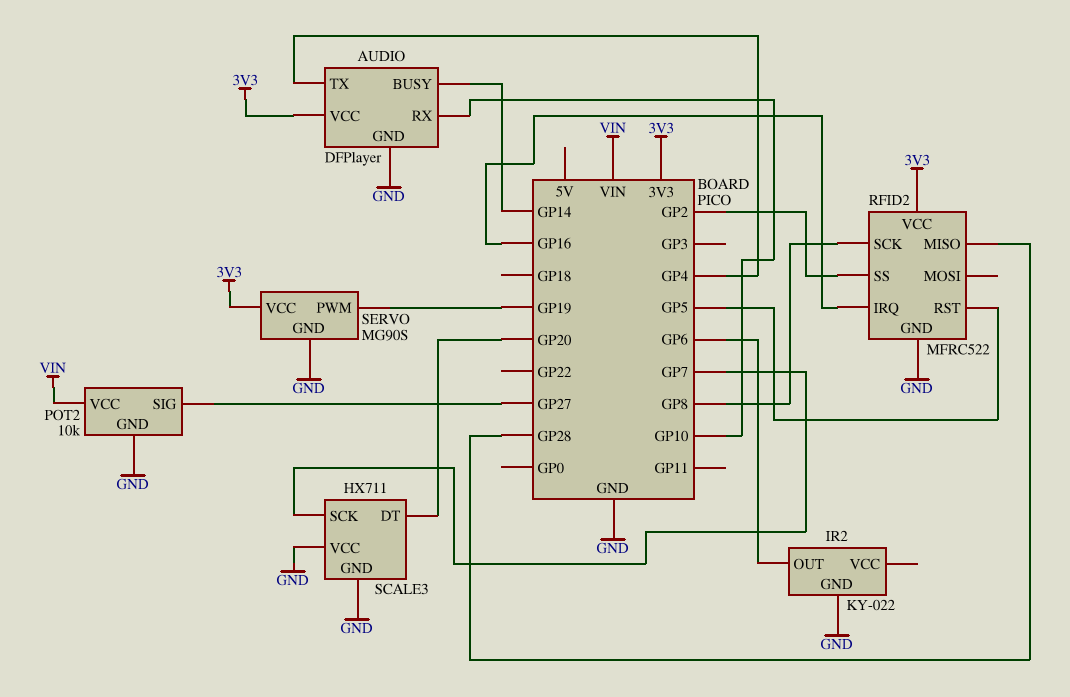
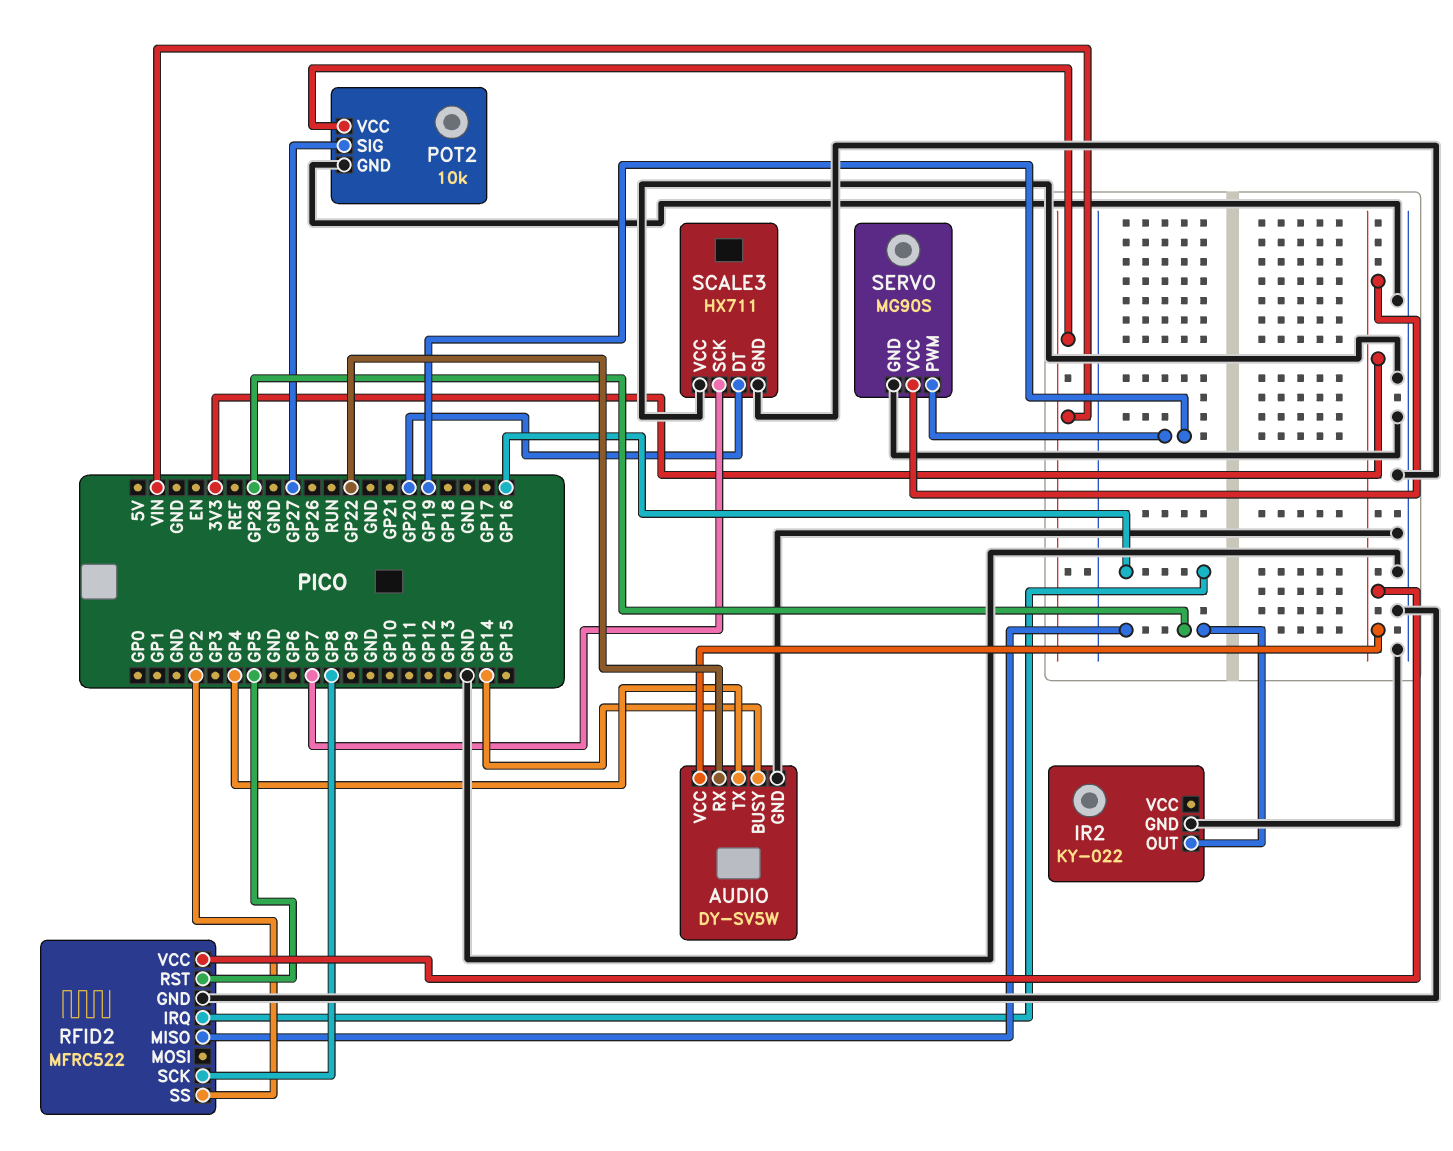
AUDIO: DFPlayer -> DY-SV5W
AUDIO pin RX: GP10 -> GP22
IR2 pin OUT: GP6 -> GP28

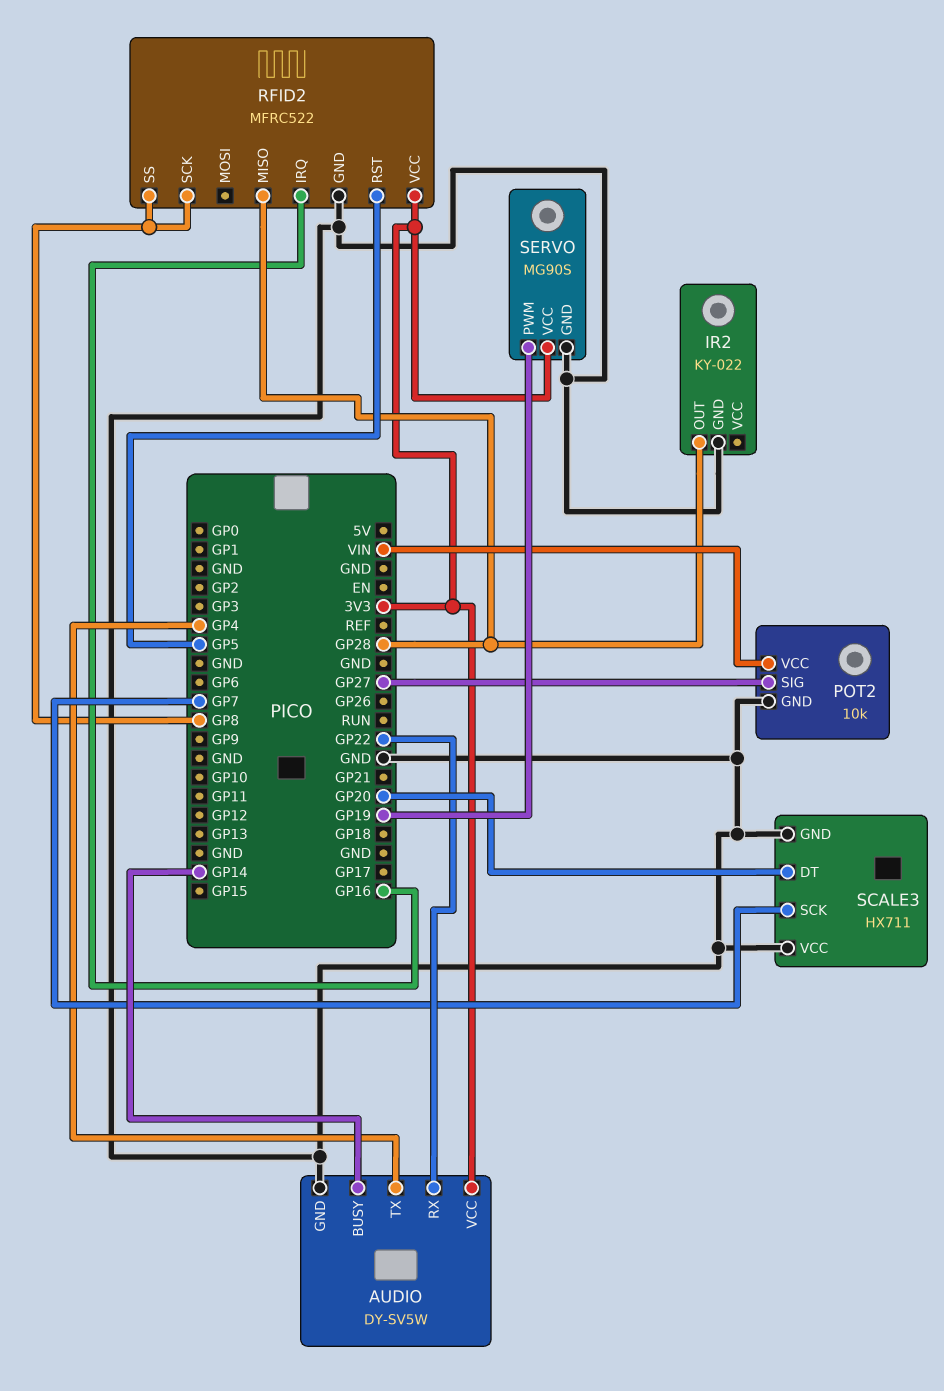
RFID2 pin SS: GP2 -> GP8

